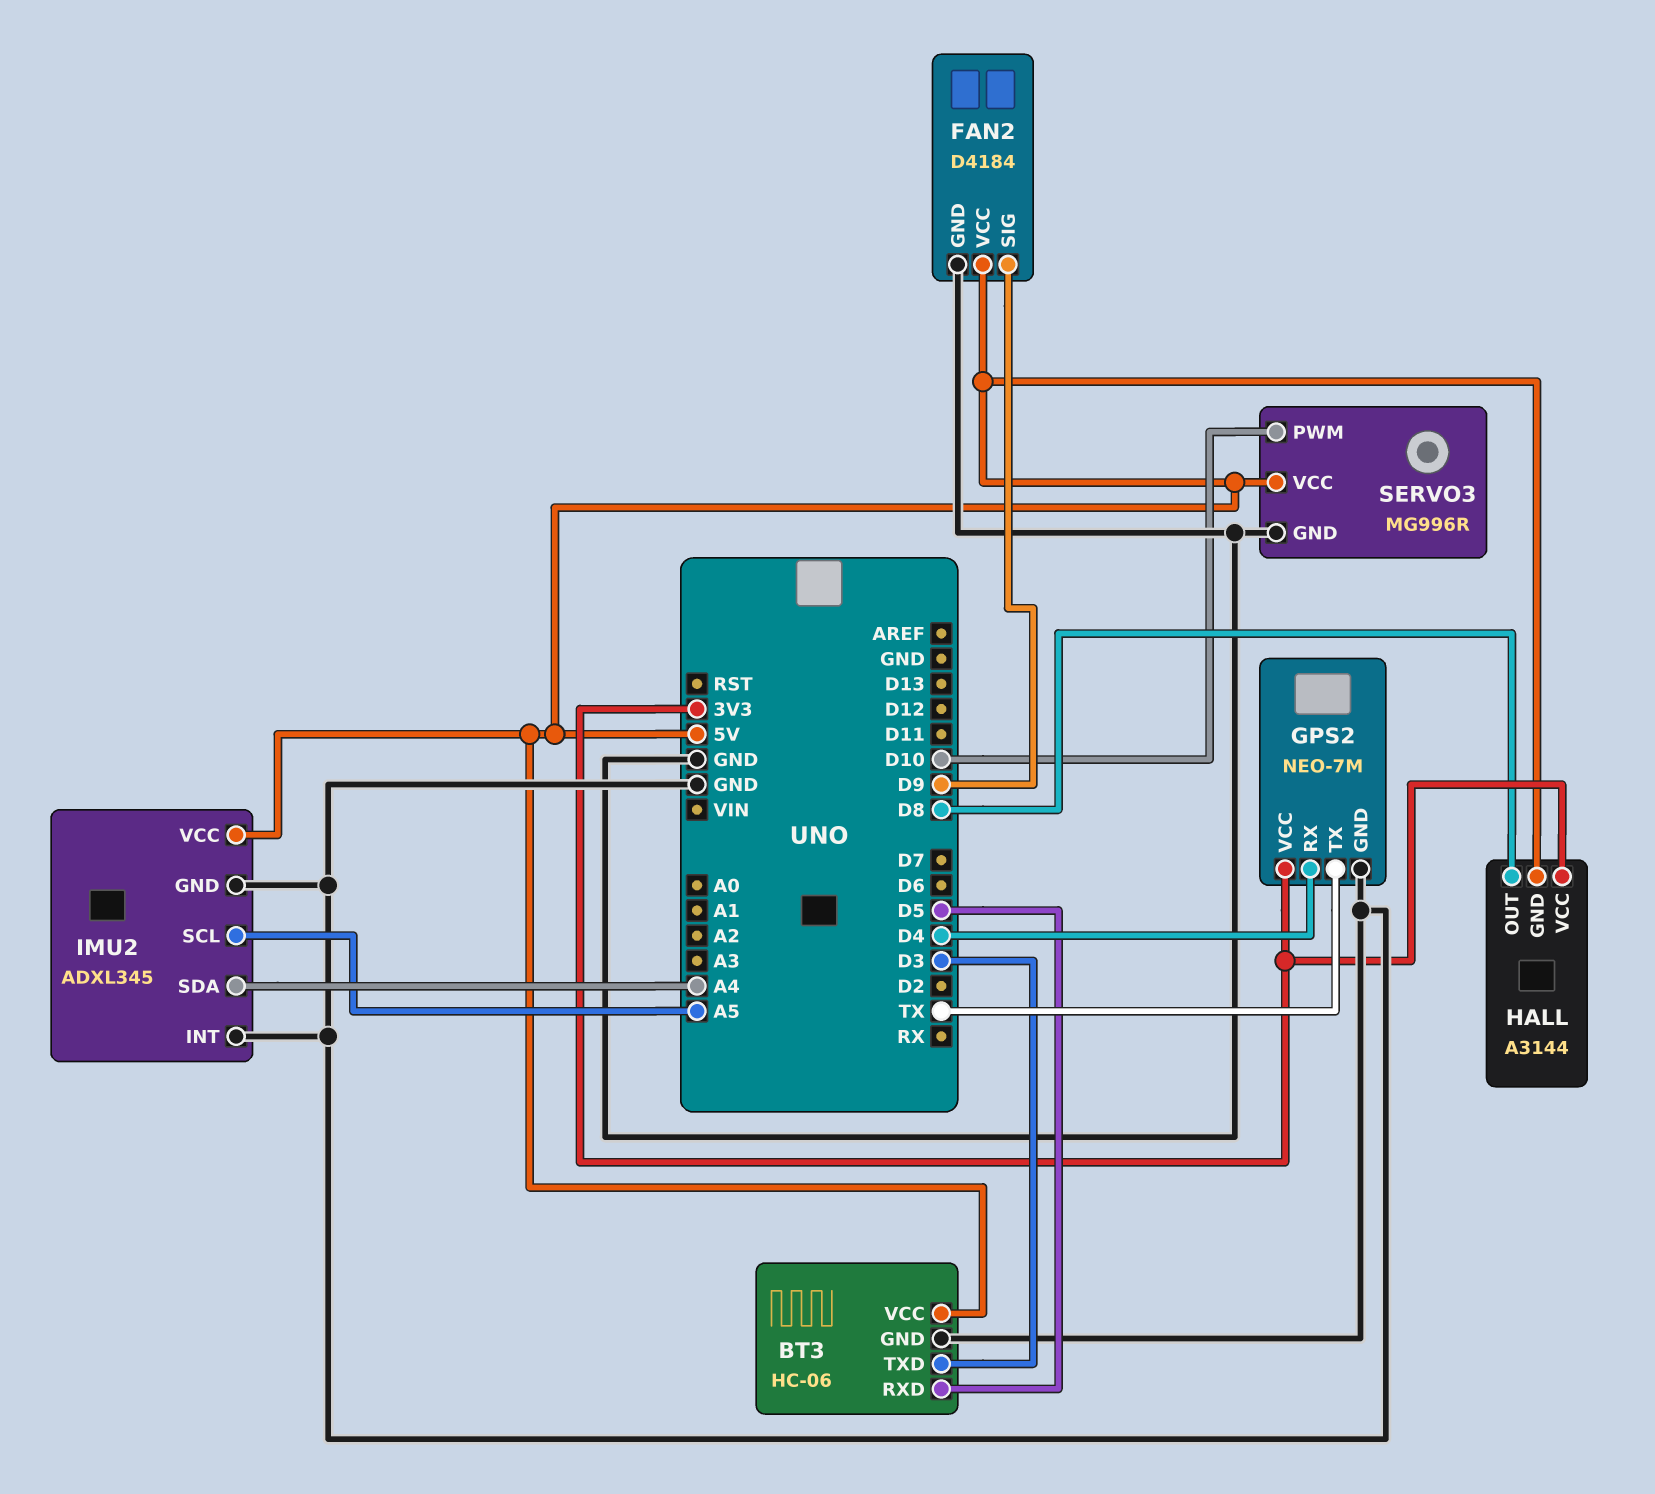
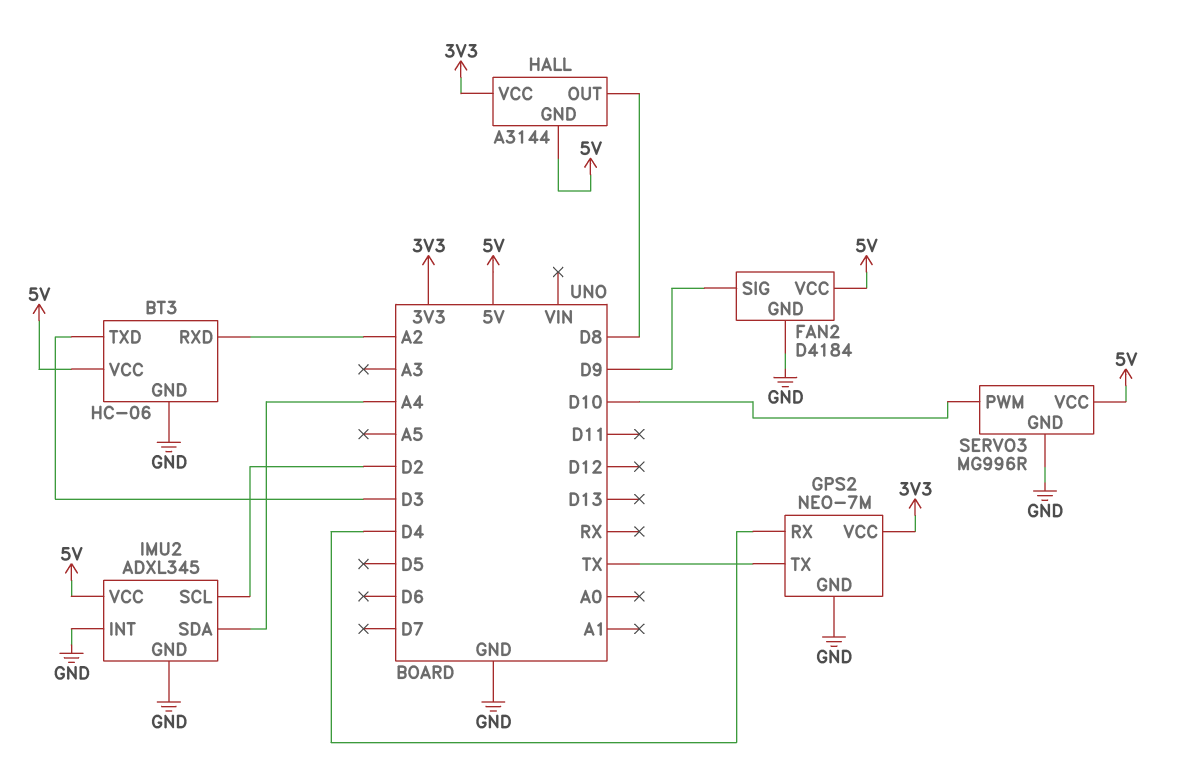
BT3 pin RXD: D5 -> A2
IMU2 pin SCL: A5 -> D2

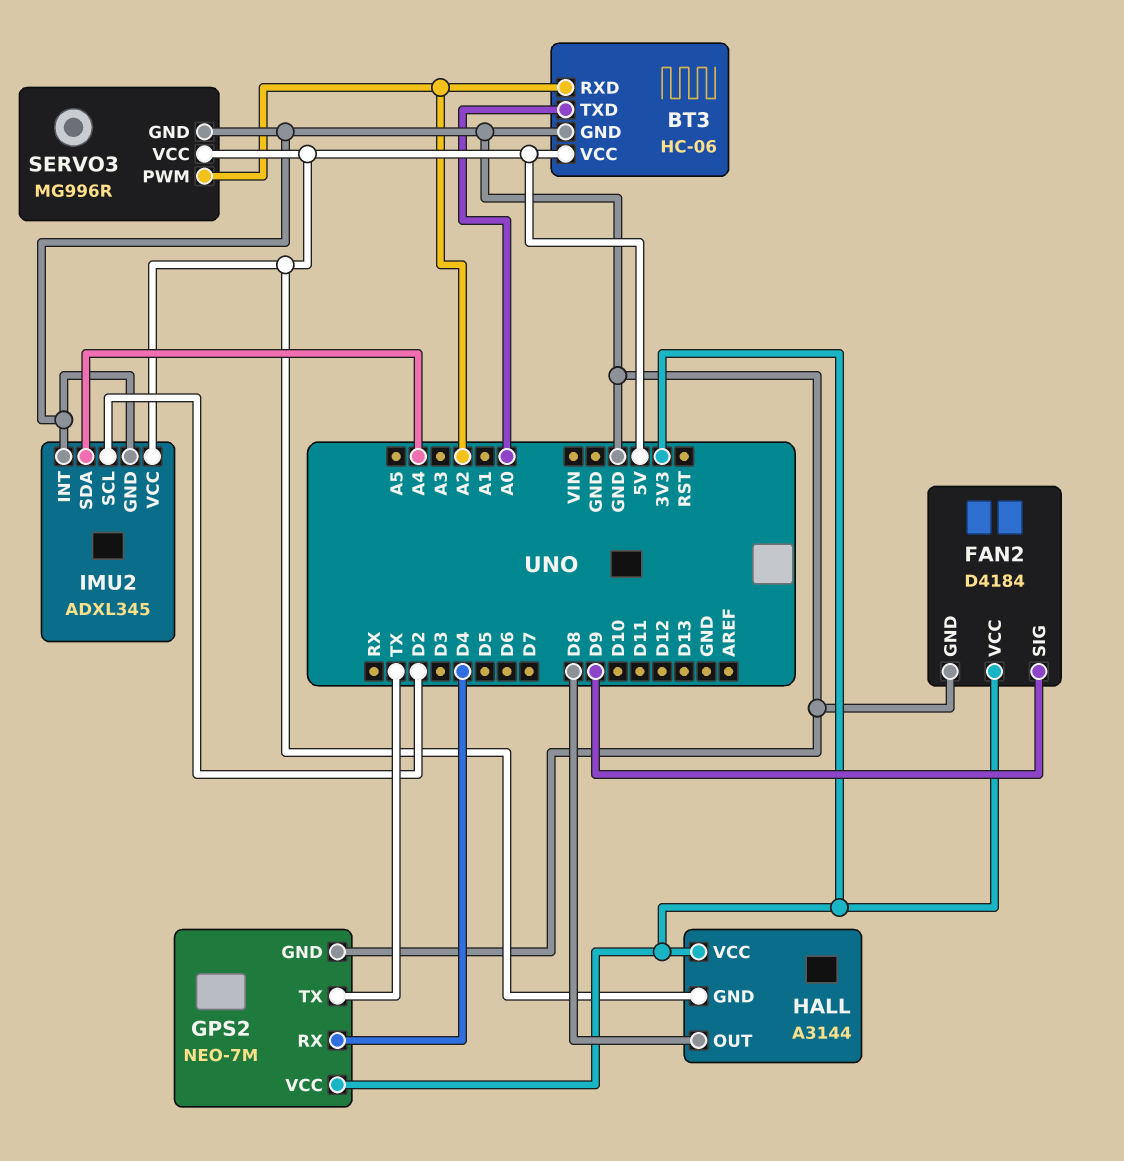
BT3 pin TXD: D3 -> A0
FAN2 pin VCC: 5V -> 3V3
SERVO3 pin PWM: D10 -> A2

